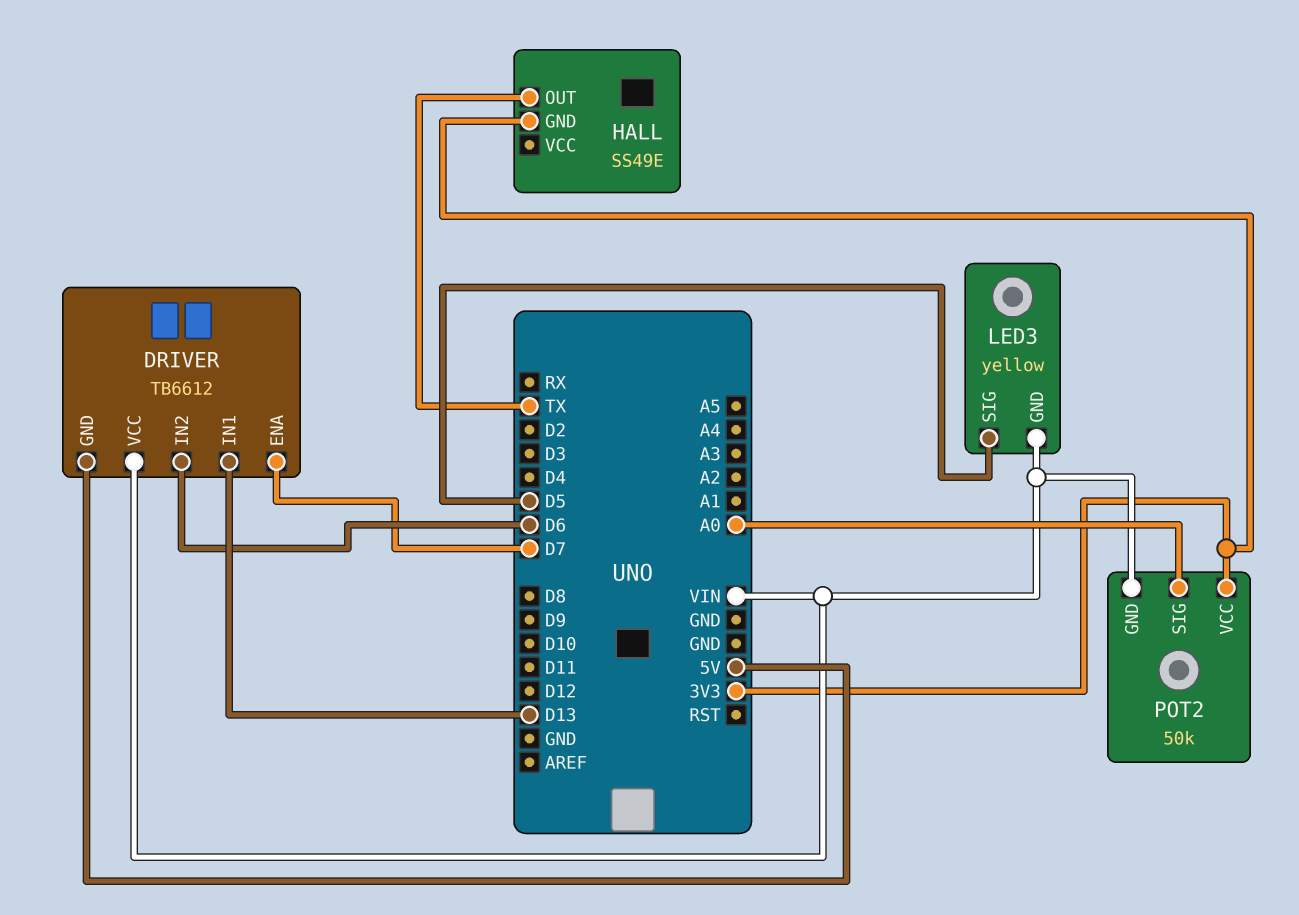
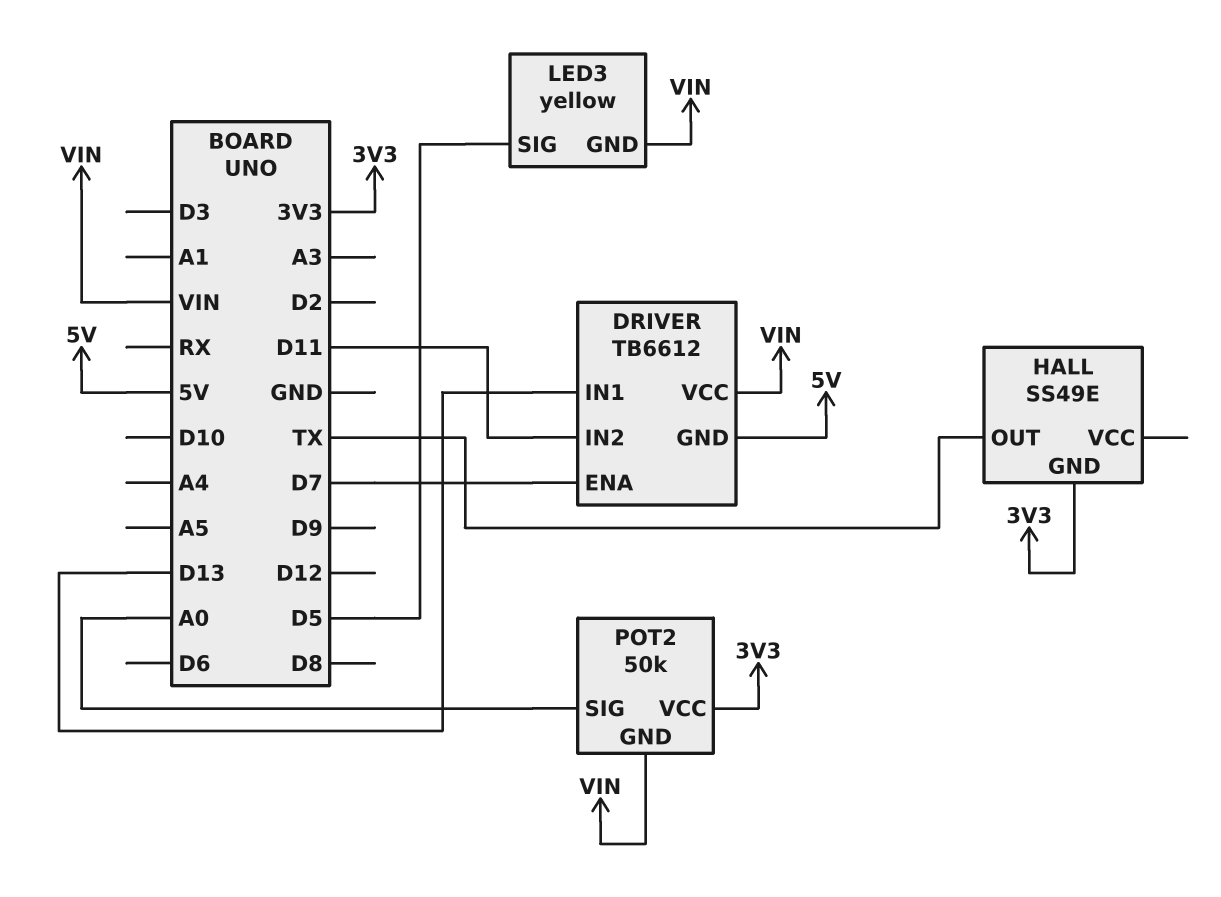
DRIVER pin IN2: D6 -> D11

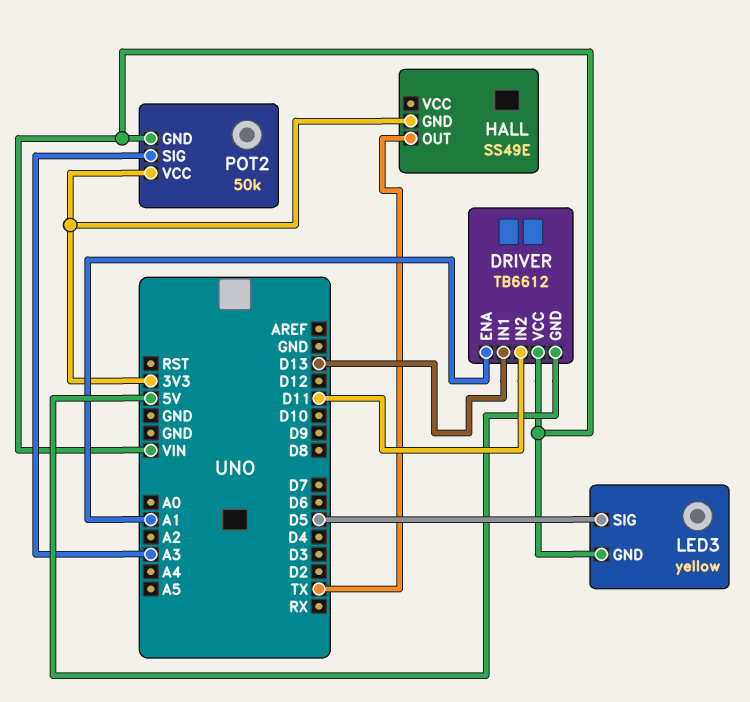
DRIVER pin ENA: D7 -> A1
POT2 pin SIG: A0 -> A3

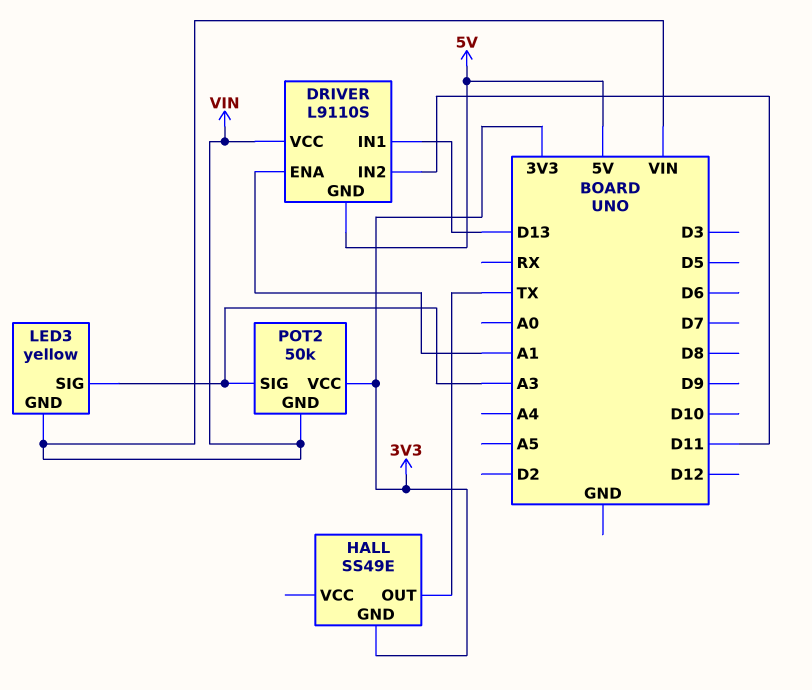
DRIVER: TB6612 -> L9110S
LED3 pin SIG: D5 -> A3

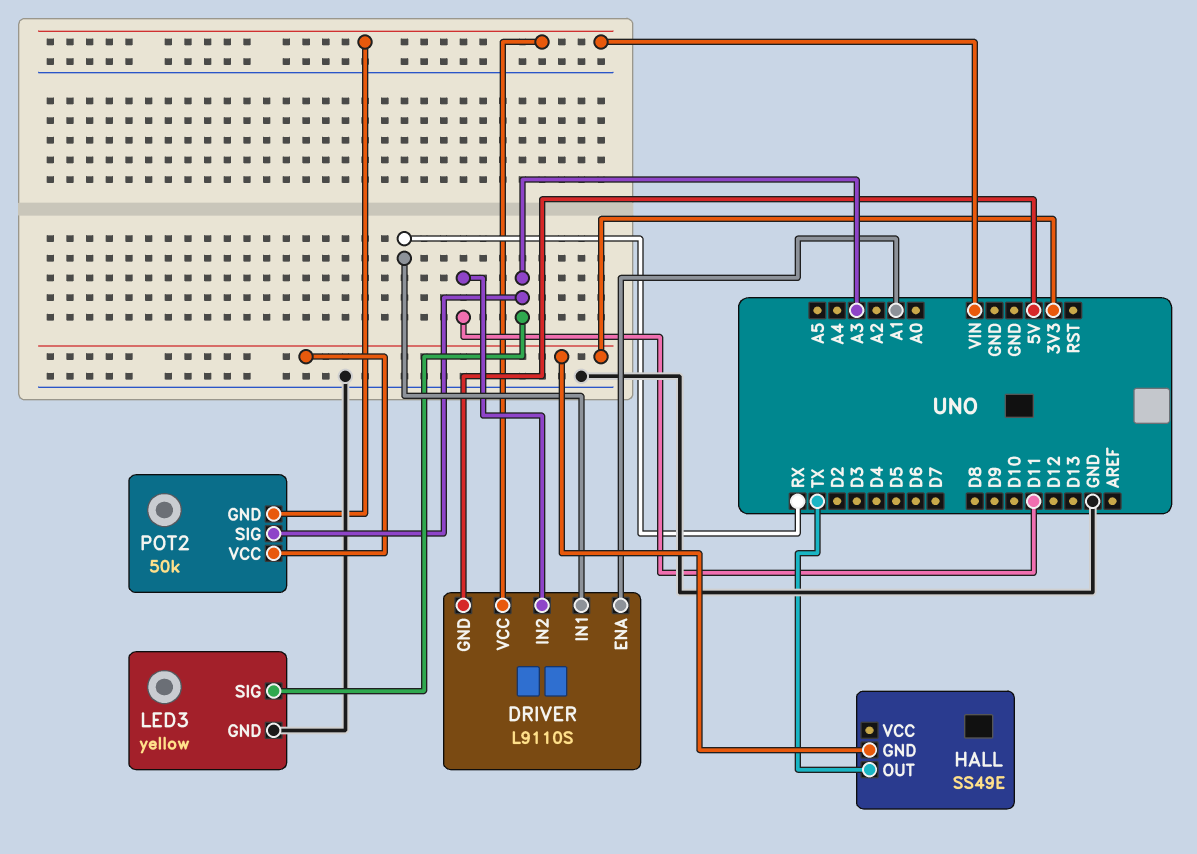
DRIVER pin IN1: D13 -> RX
LED3 pin GND: VIN -> GND

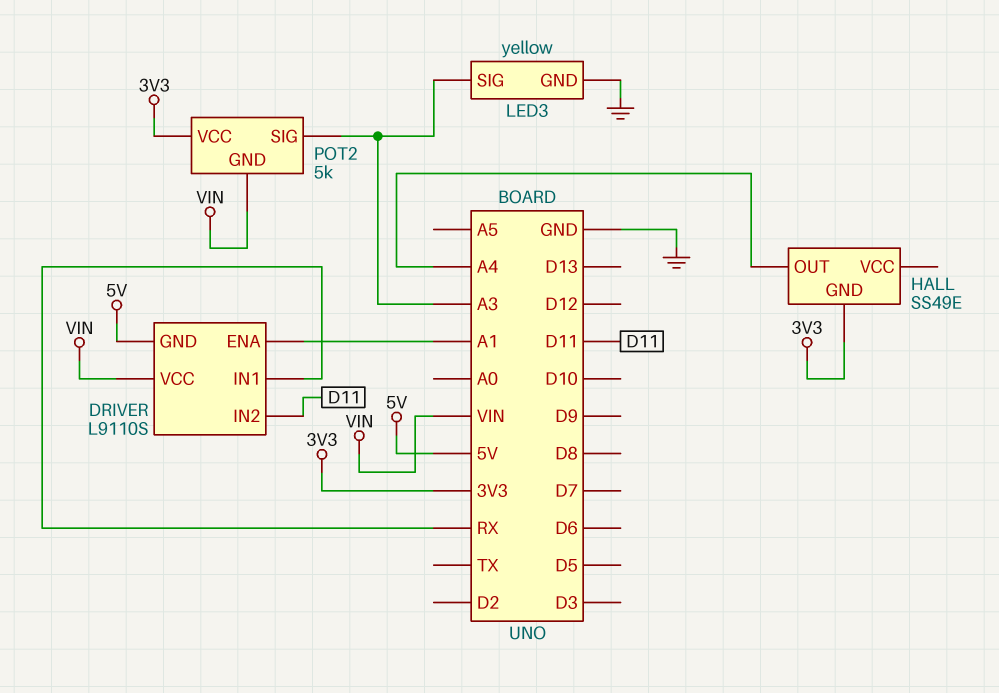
HALL pin OUT: TX -> A4
POT2: 50k -> 5k

